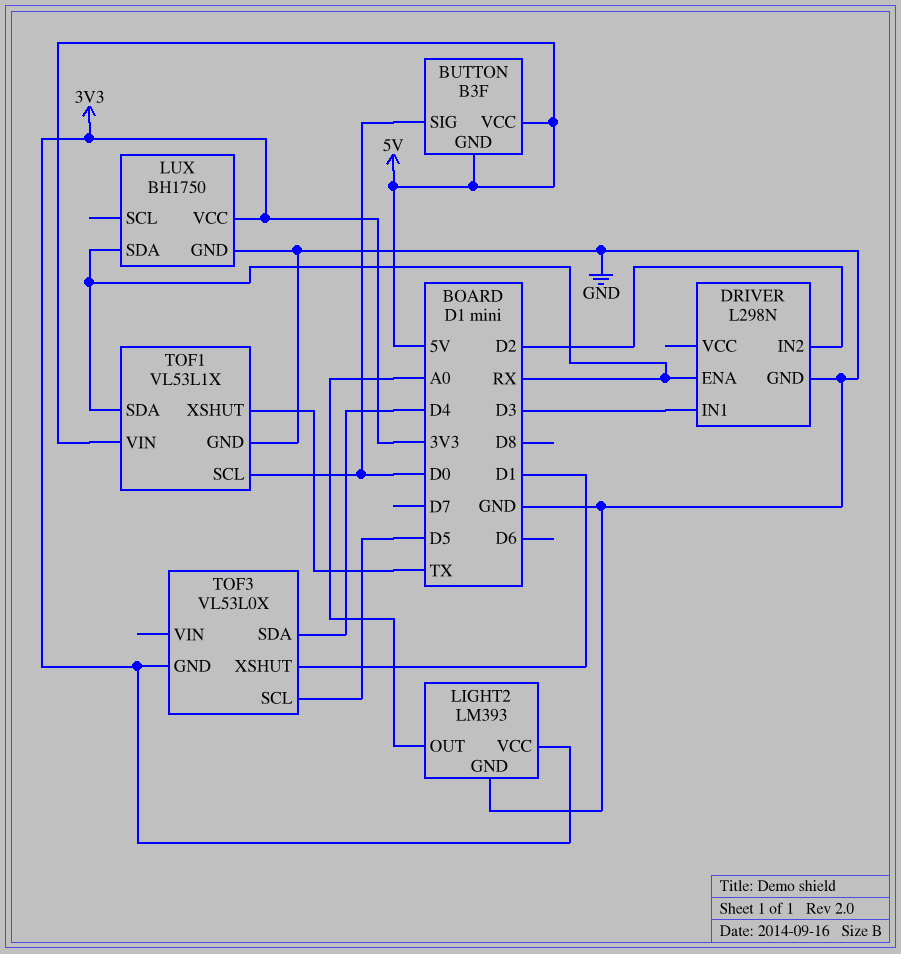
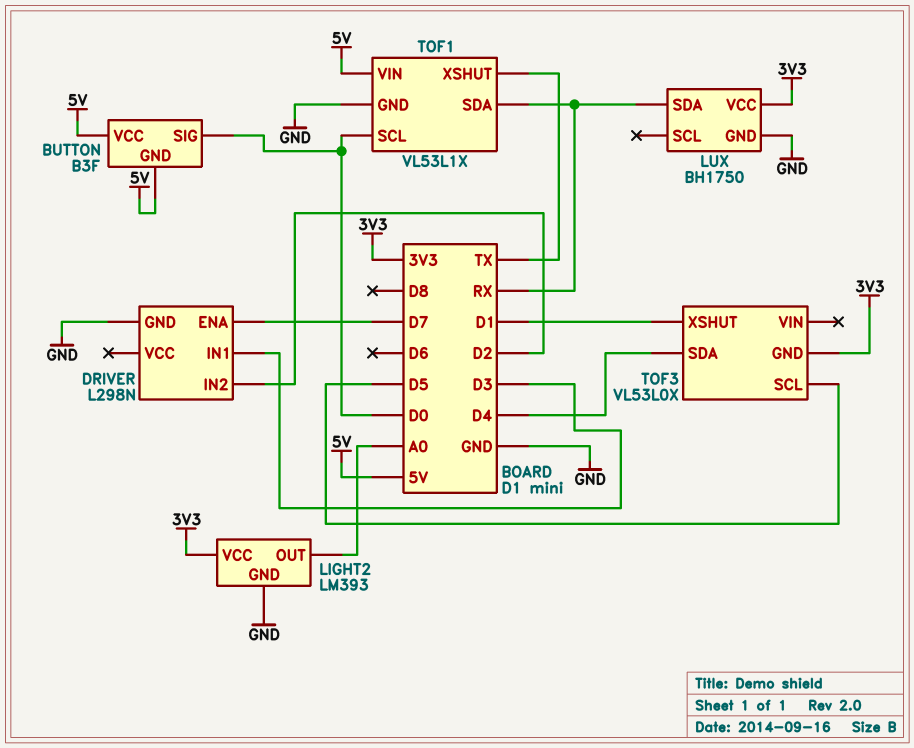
DRIVER pin ENA: RX -> D7

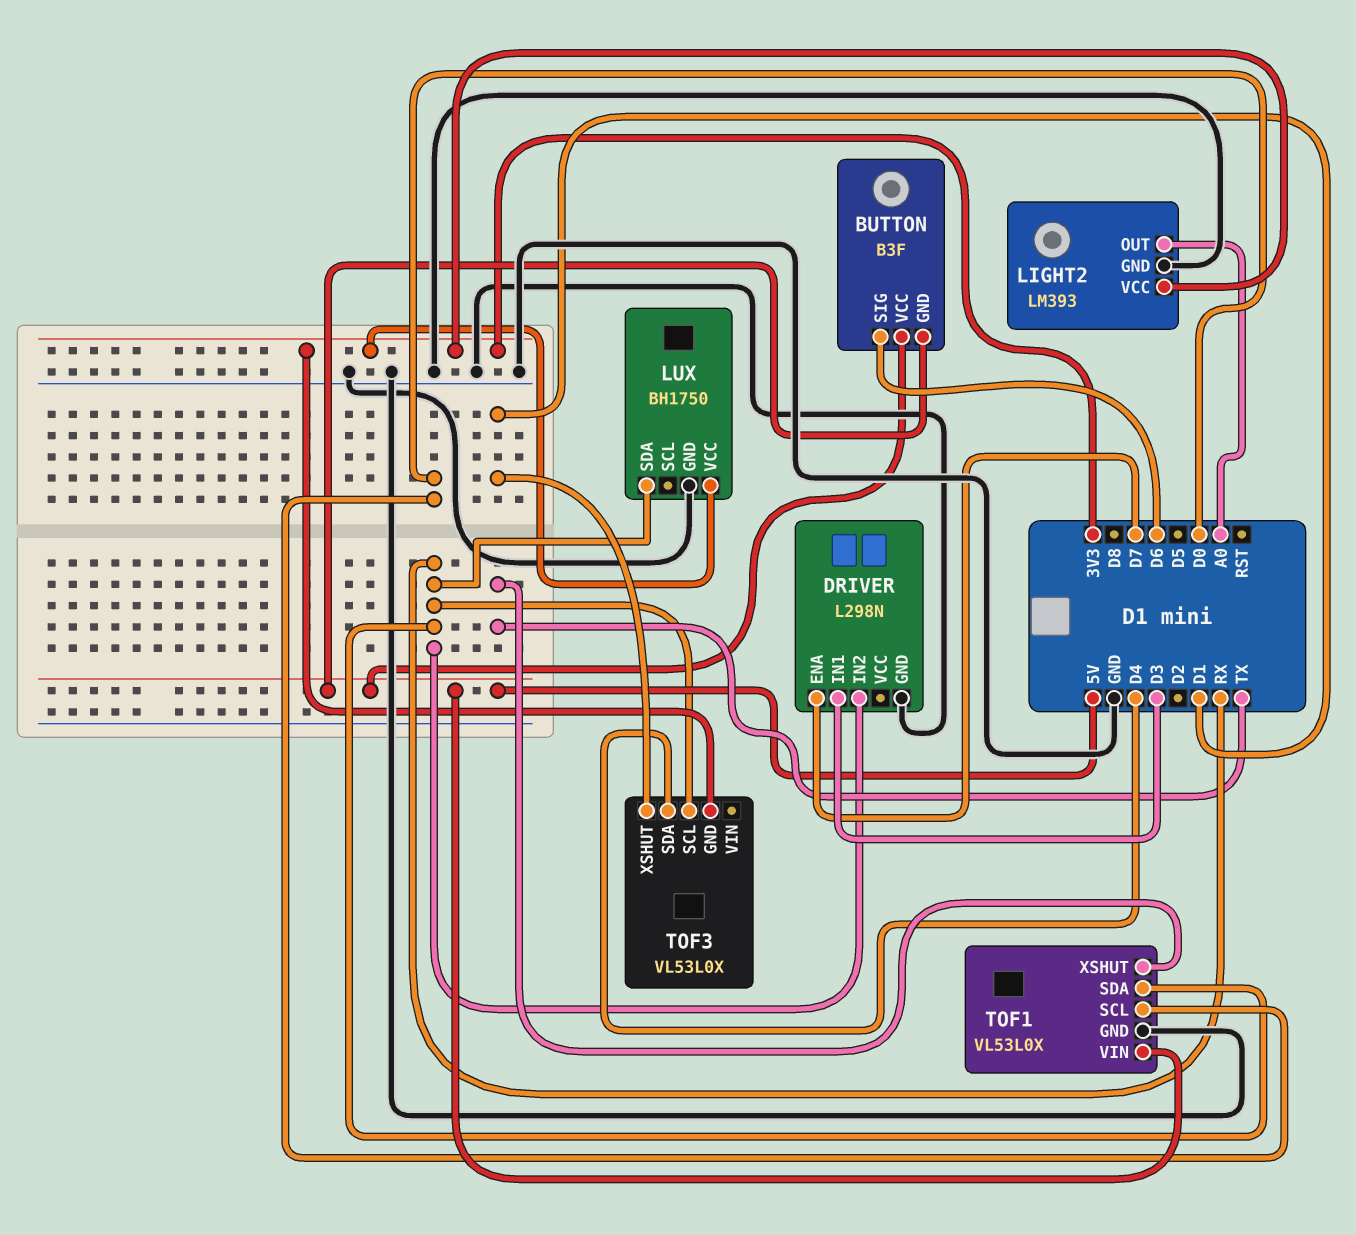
BUTTON pin SIG: D0 -> D6
DRIVER pin IN2: D2 -> RX
TOF1: VL53L1X -> VL53L0X
TOF3 pin SCL: D5 -> RX

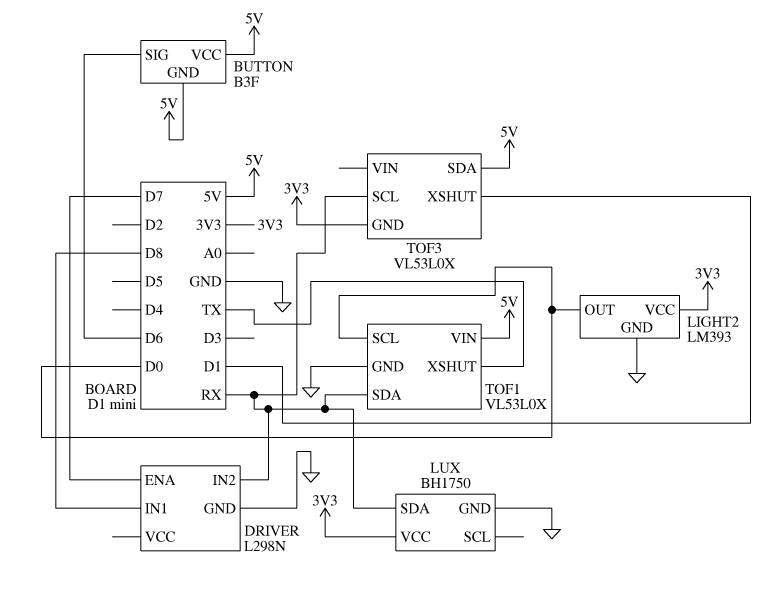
DRIVER pin IN1: D3 -> D8
LIGHT2 pin OUT: A0 -> D0
TOF3 pin SDA: D4 -> 5V

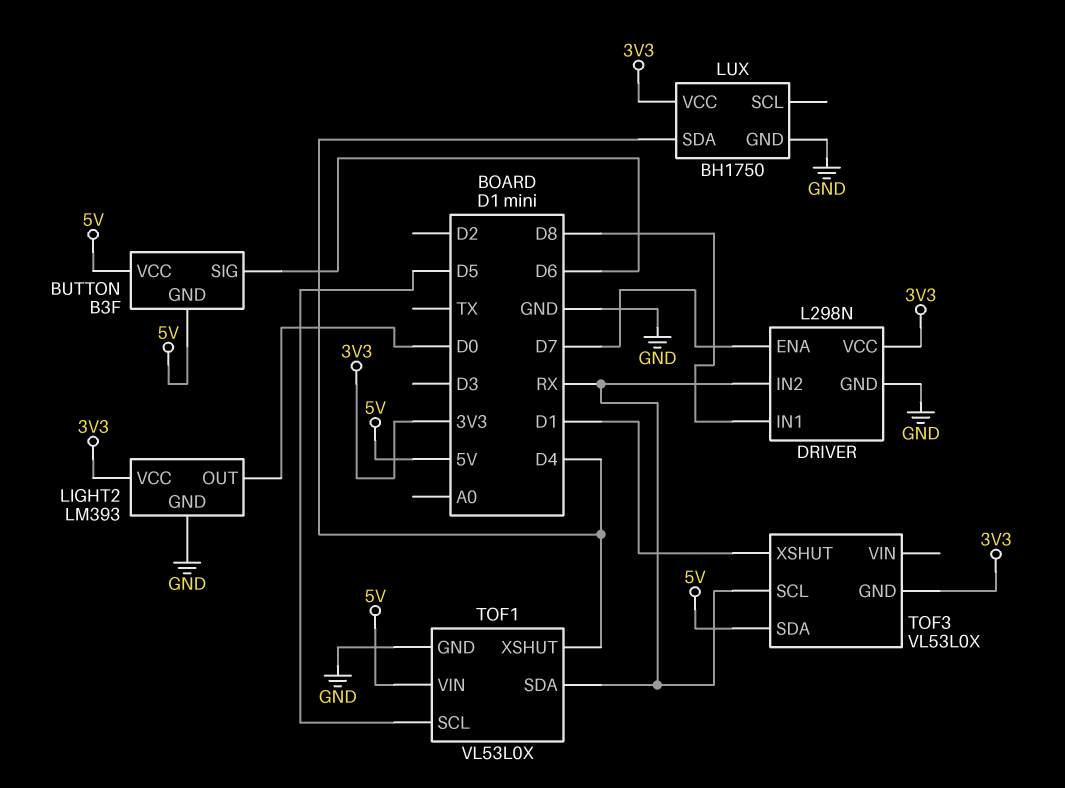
DRIVER pin VCC: none -> 3V3
LUX pin SDA: RX -> D4
TOF1 pin SCL: D0 -> D5
TOF1 pin XSHUT: TX -> D4

